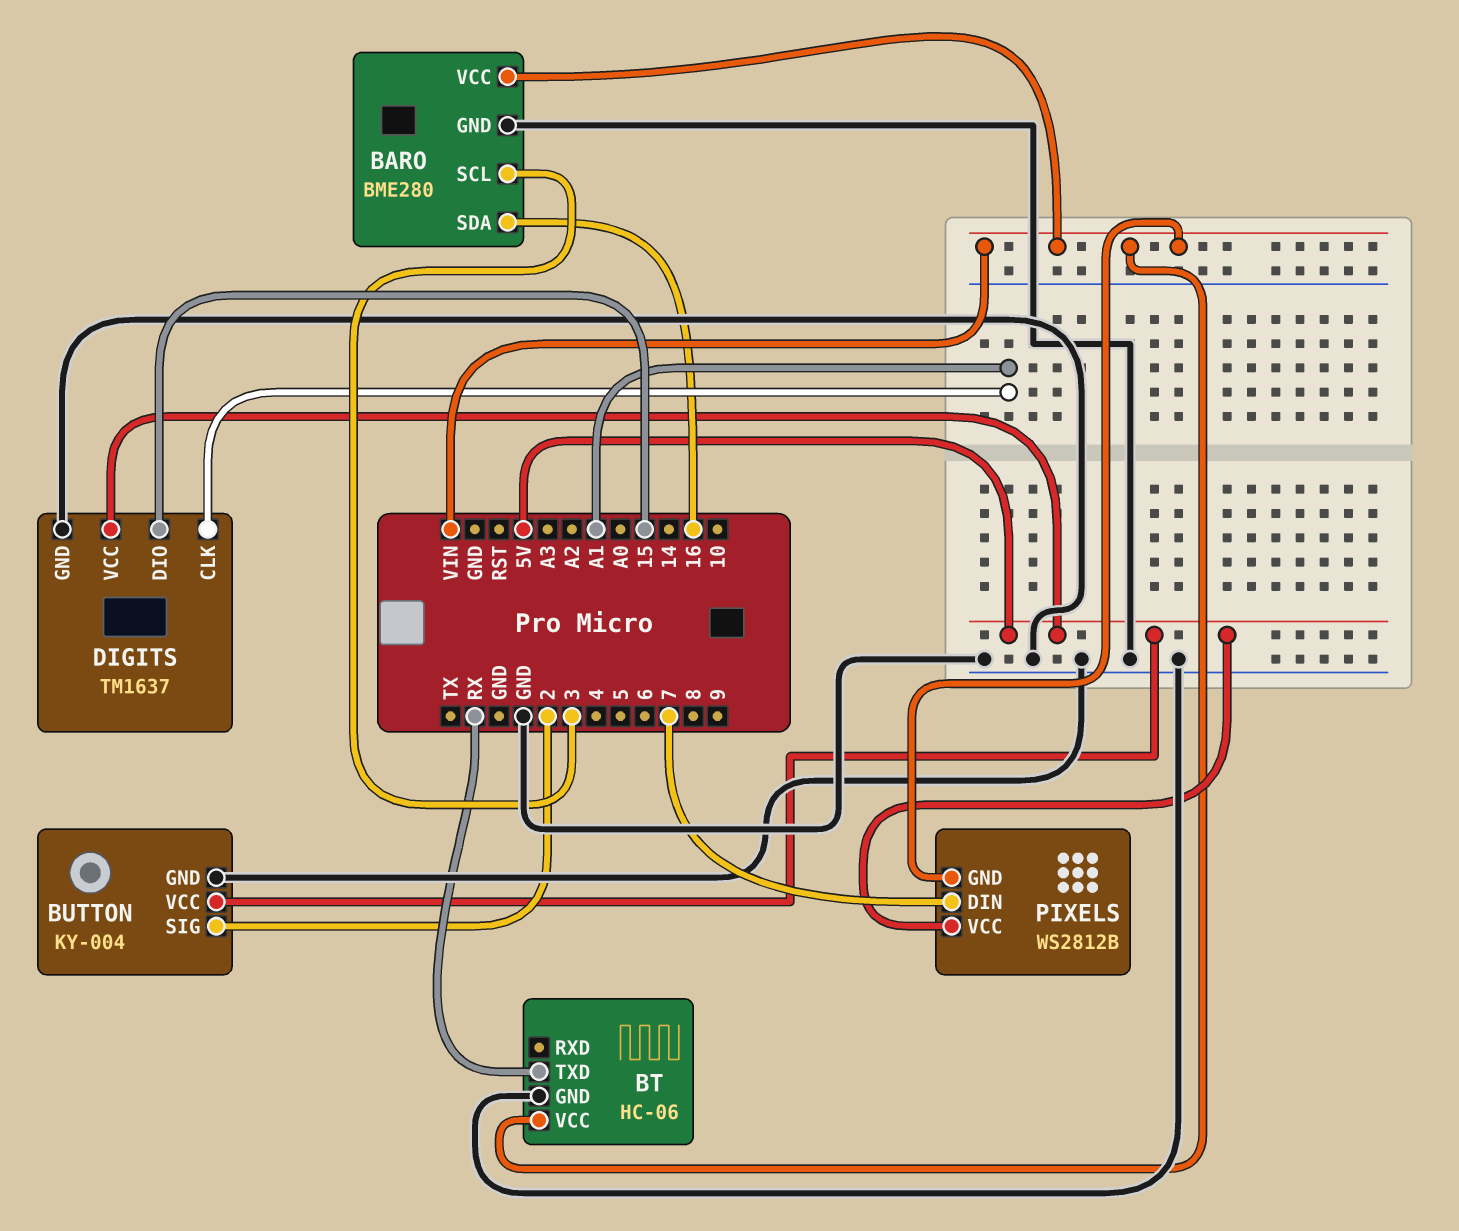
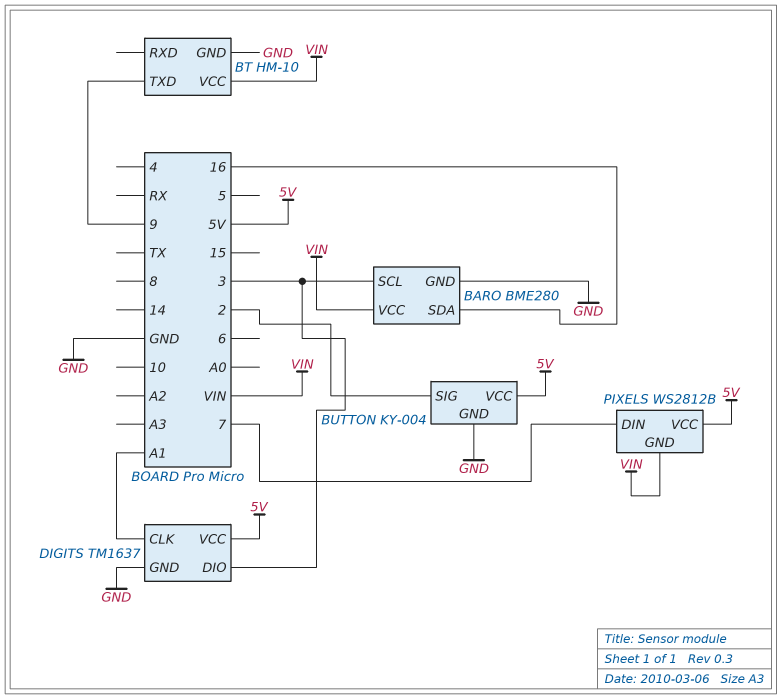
BT: HC-06 -> HM-10
BT pin TXD: RX -> 9
DIGITS pin DIO: 15 -> 3

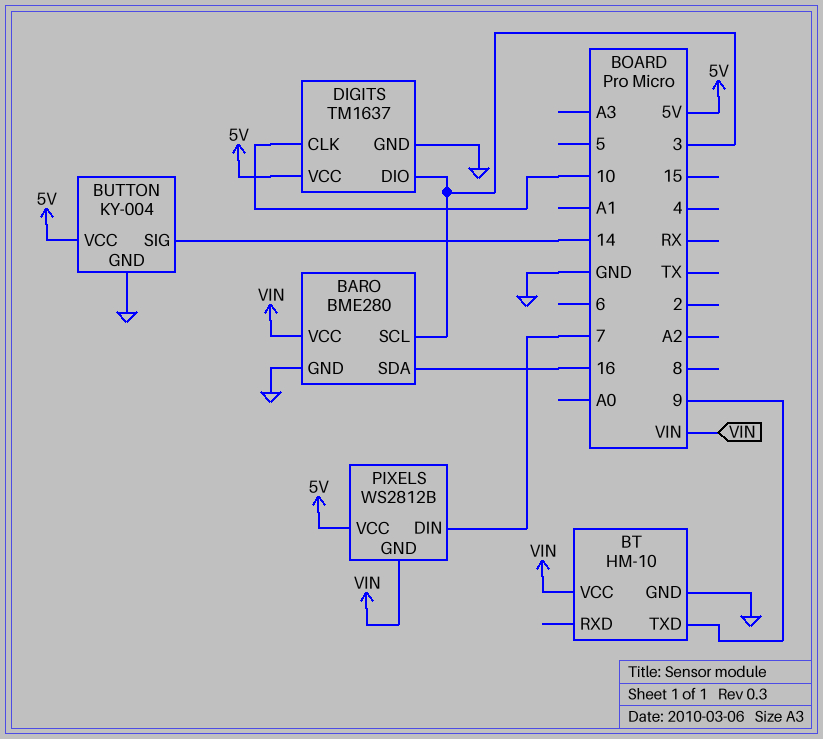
BUTTON pin SIG: 2 -> 14
DIGITS pin CLK: A1 -> 10

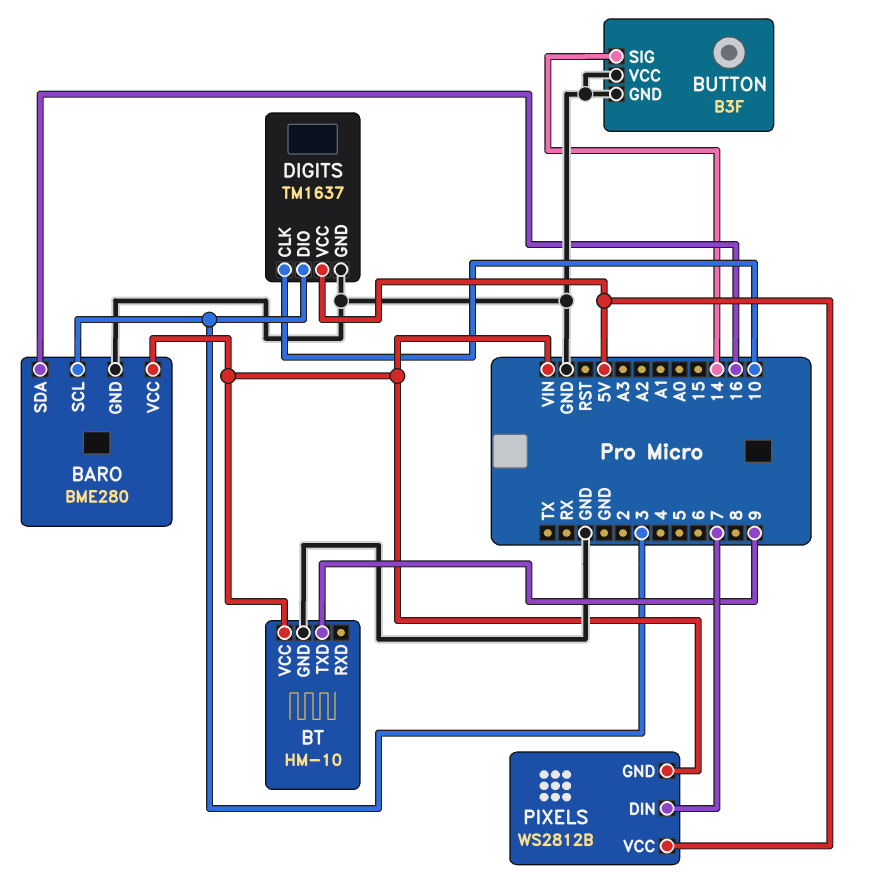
BUTTON: KY-004 -> B3F
BUTTON pin VCC: 5V -> GND

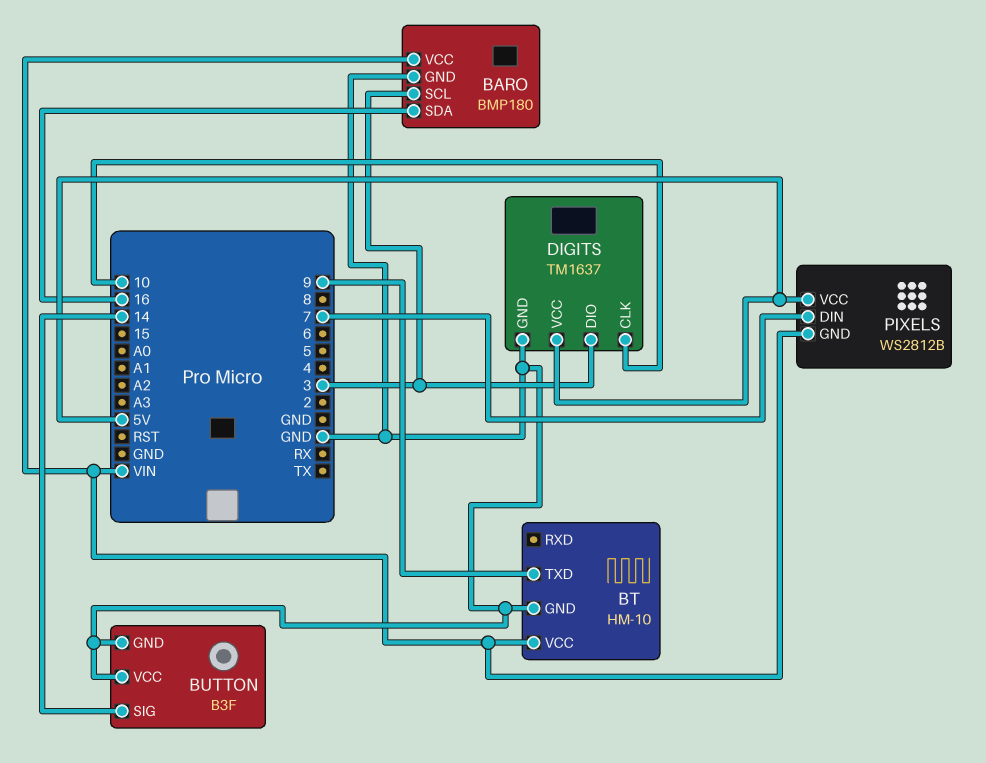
BARO: BME280 -> BMP180

